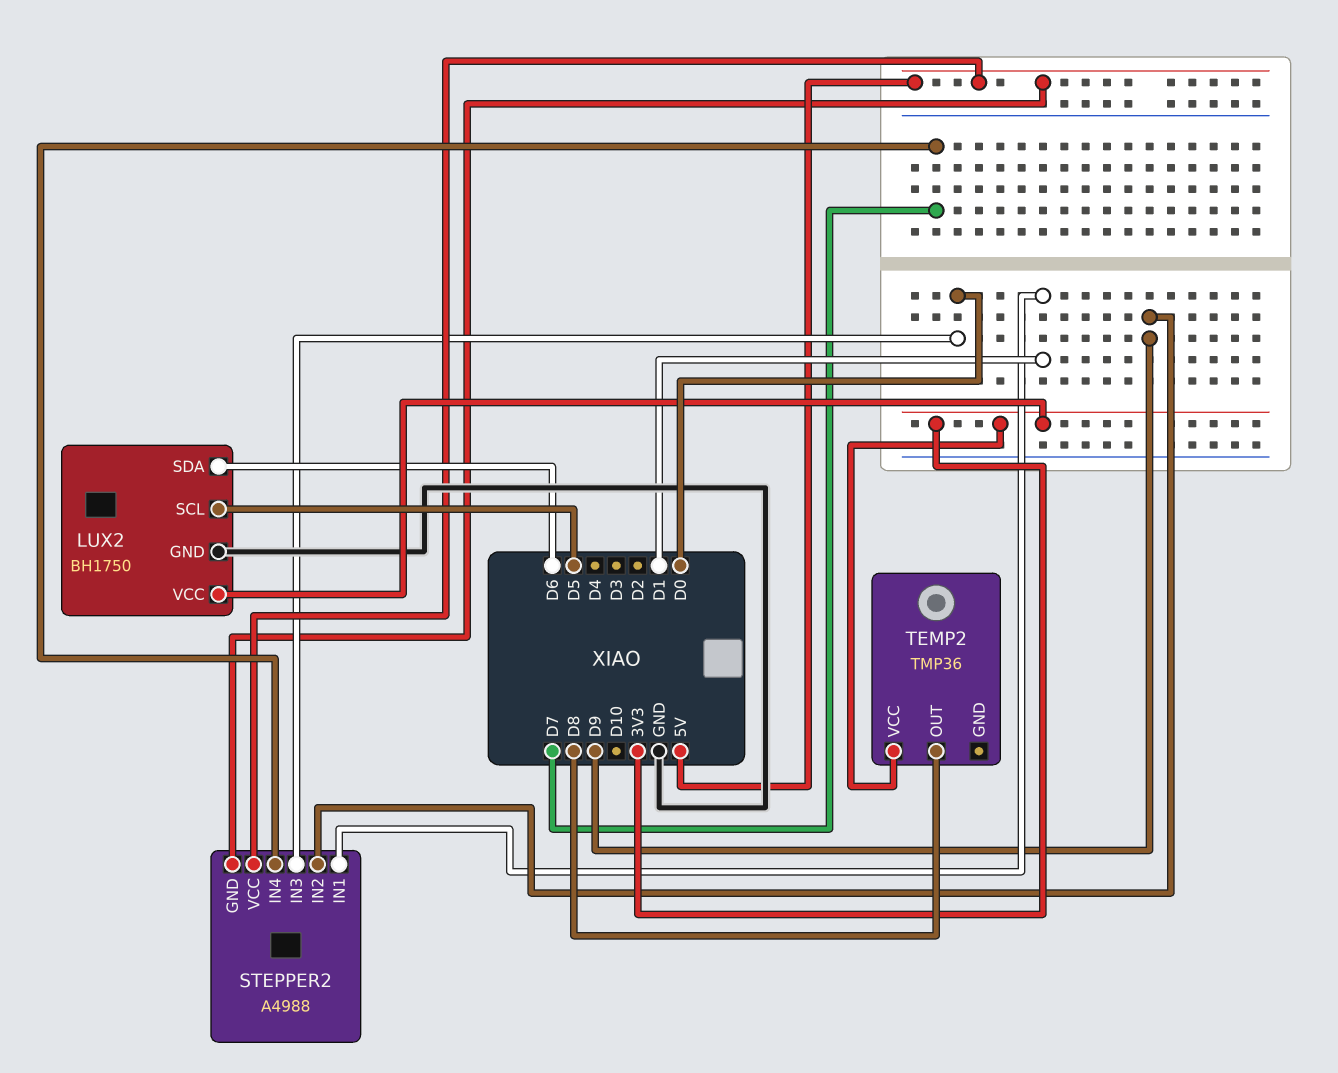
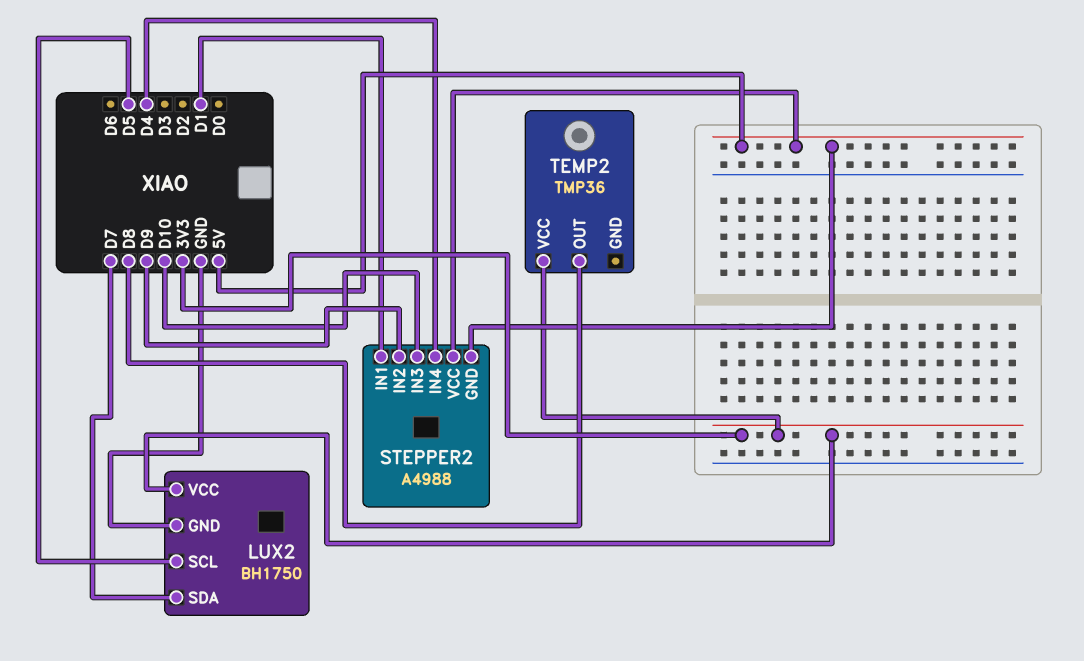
LUX2 pin SDA: D6 -> D7
STEPPER2 pin IN3: D0 -> D10
STEPPER2 pin IN4: D7 -> D4

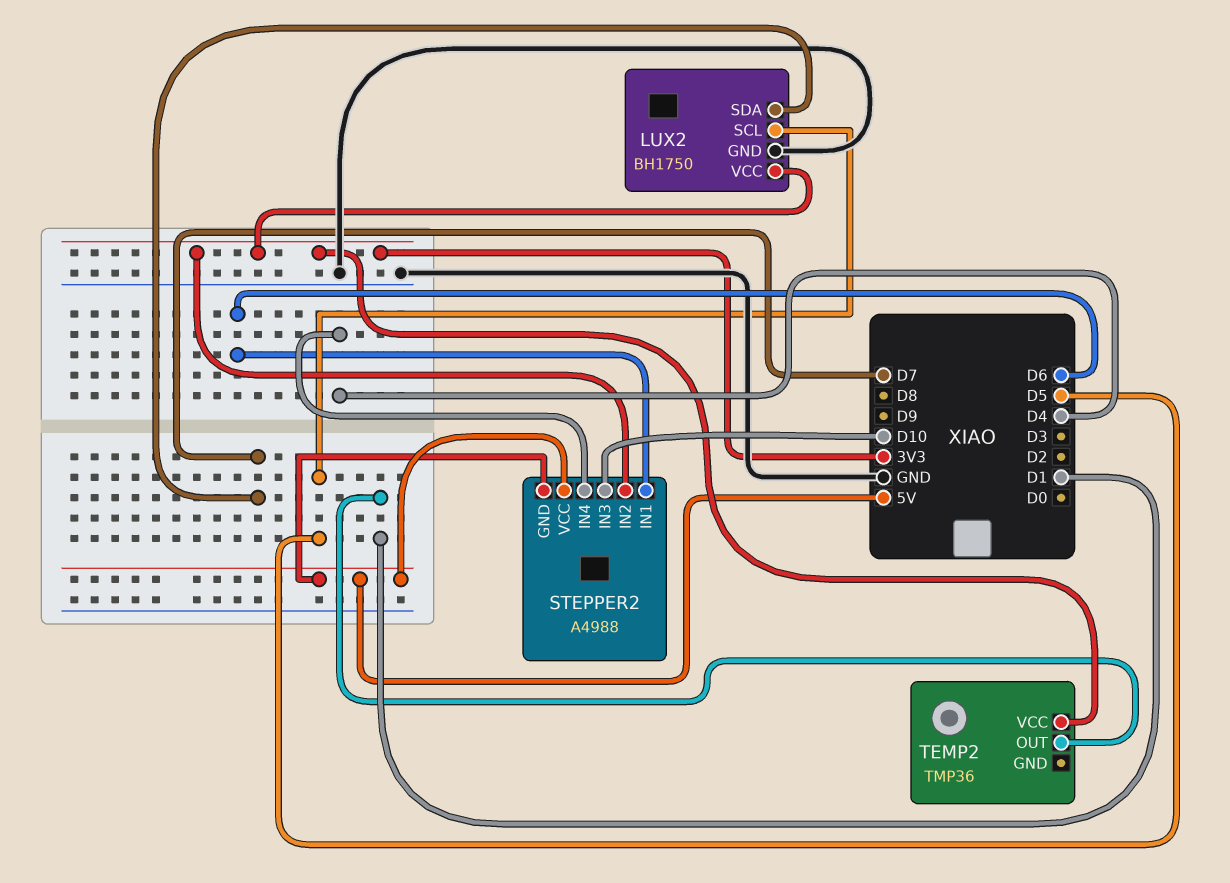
STEPPER2 pin IN1: D1 -> D6
STEPPER2 pin IN2: D9 -> 3V3
TEMP2 pin OUT: D8 -> D1

